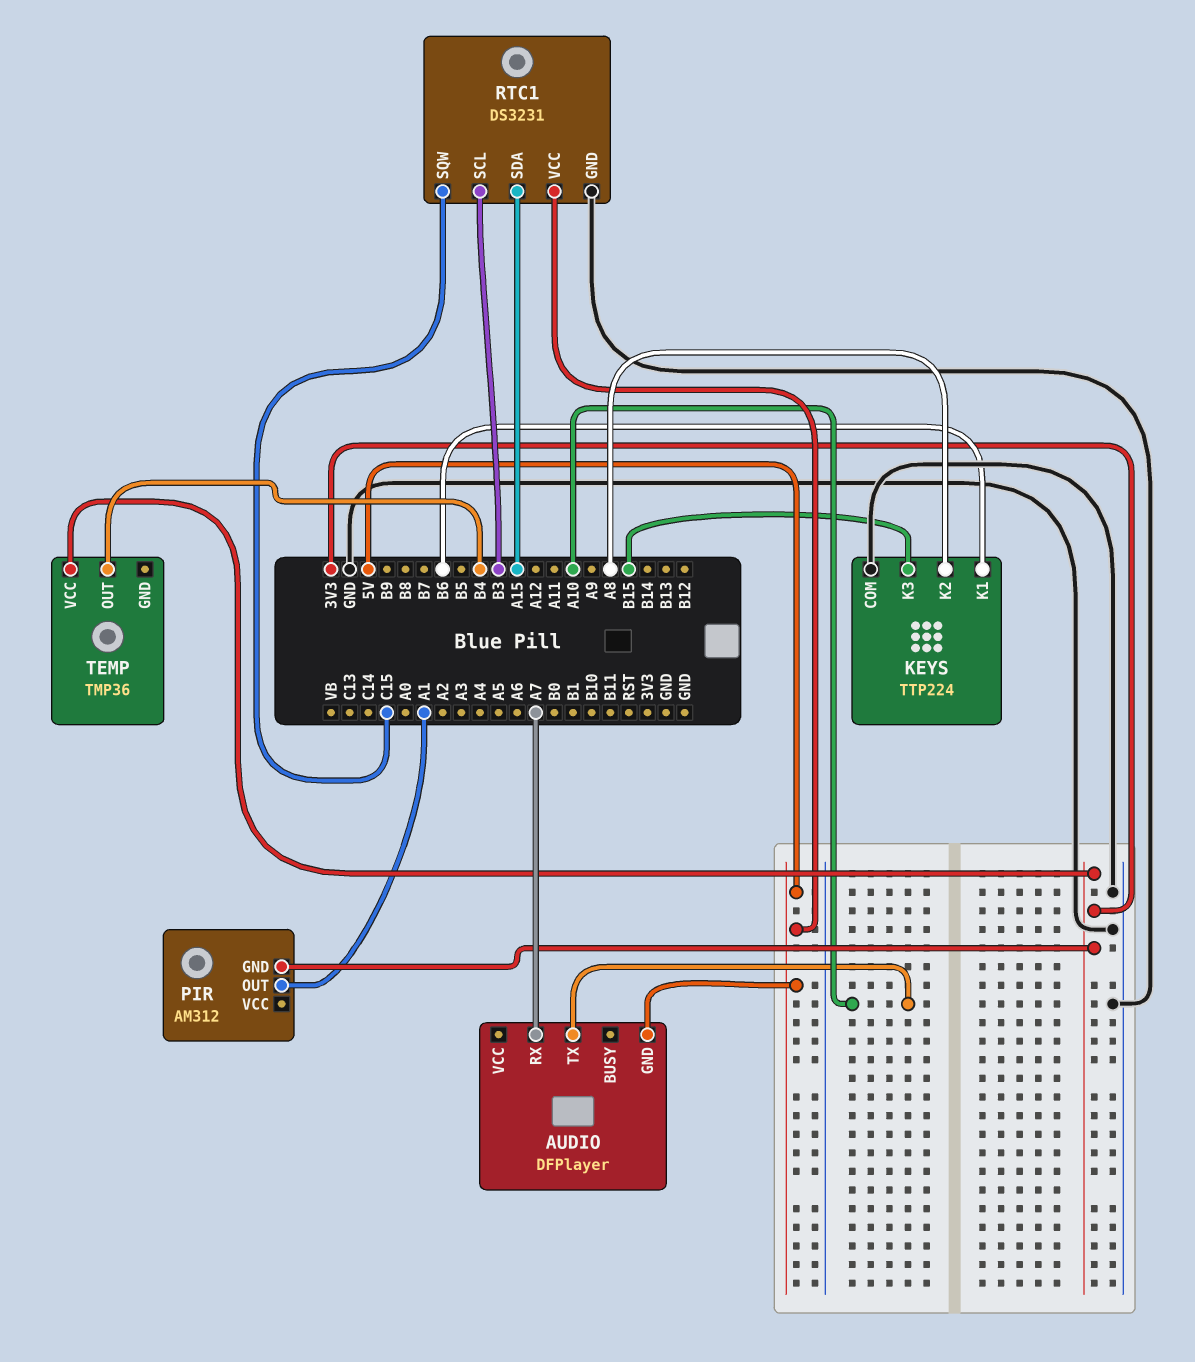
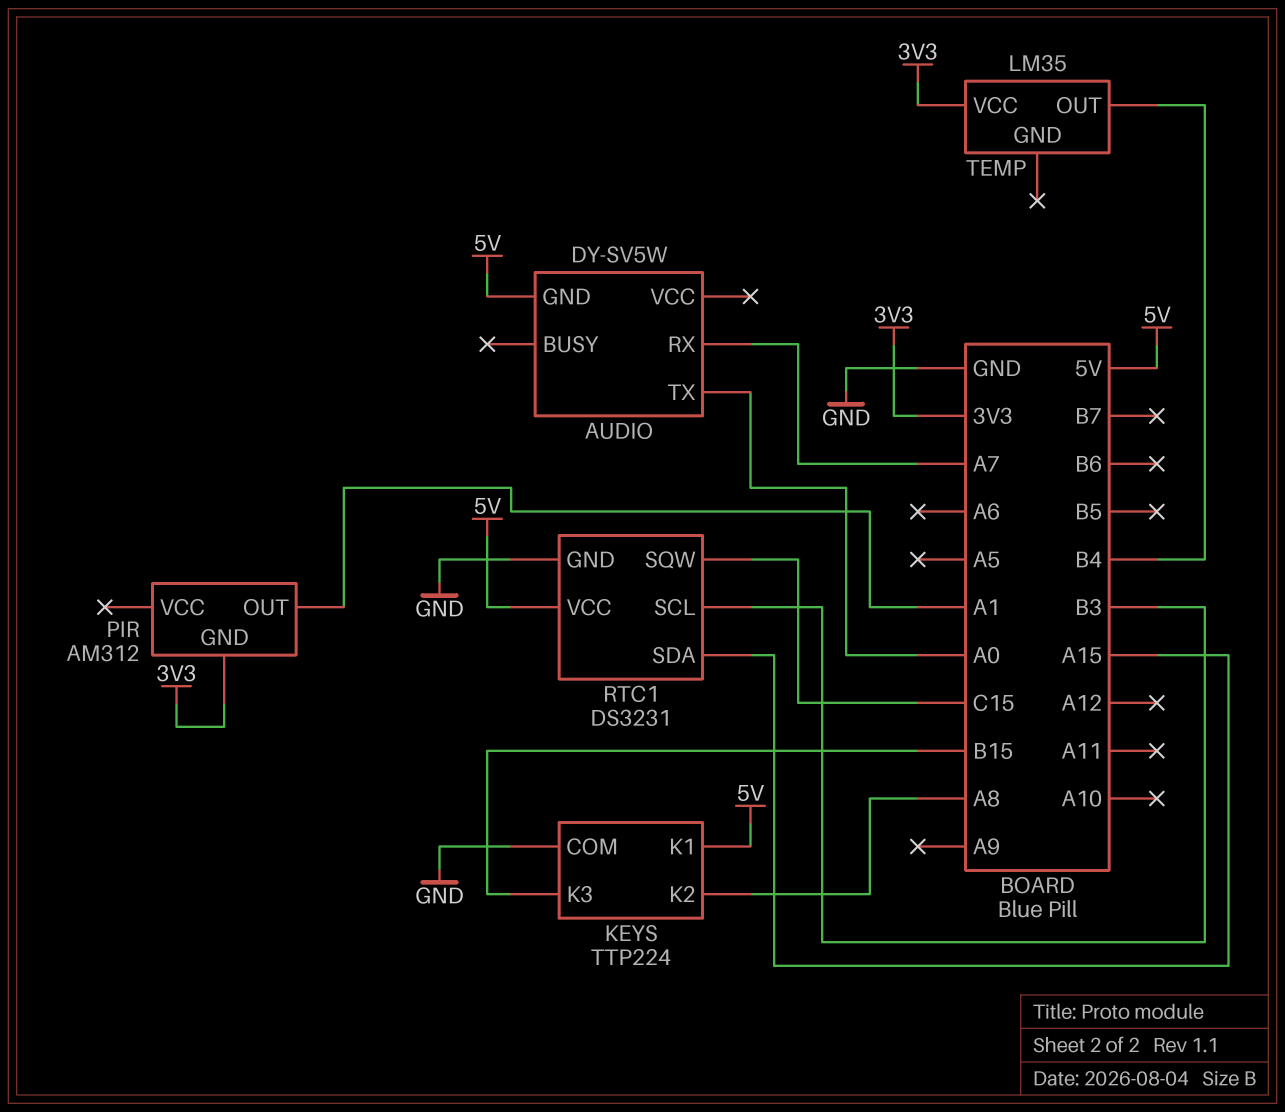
AUDIO: DFPlayer -> DY-SV5W
AUDIO pin TX: A10 -> A0
KEYS pin K1: B6 -> 5V
TEMP: TMP36 -> LM35

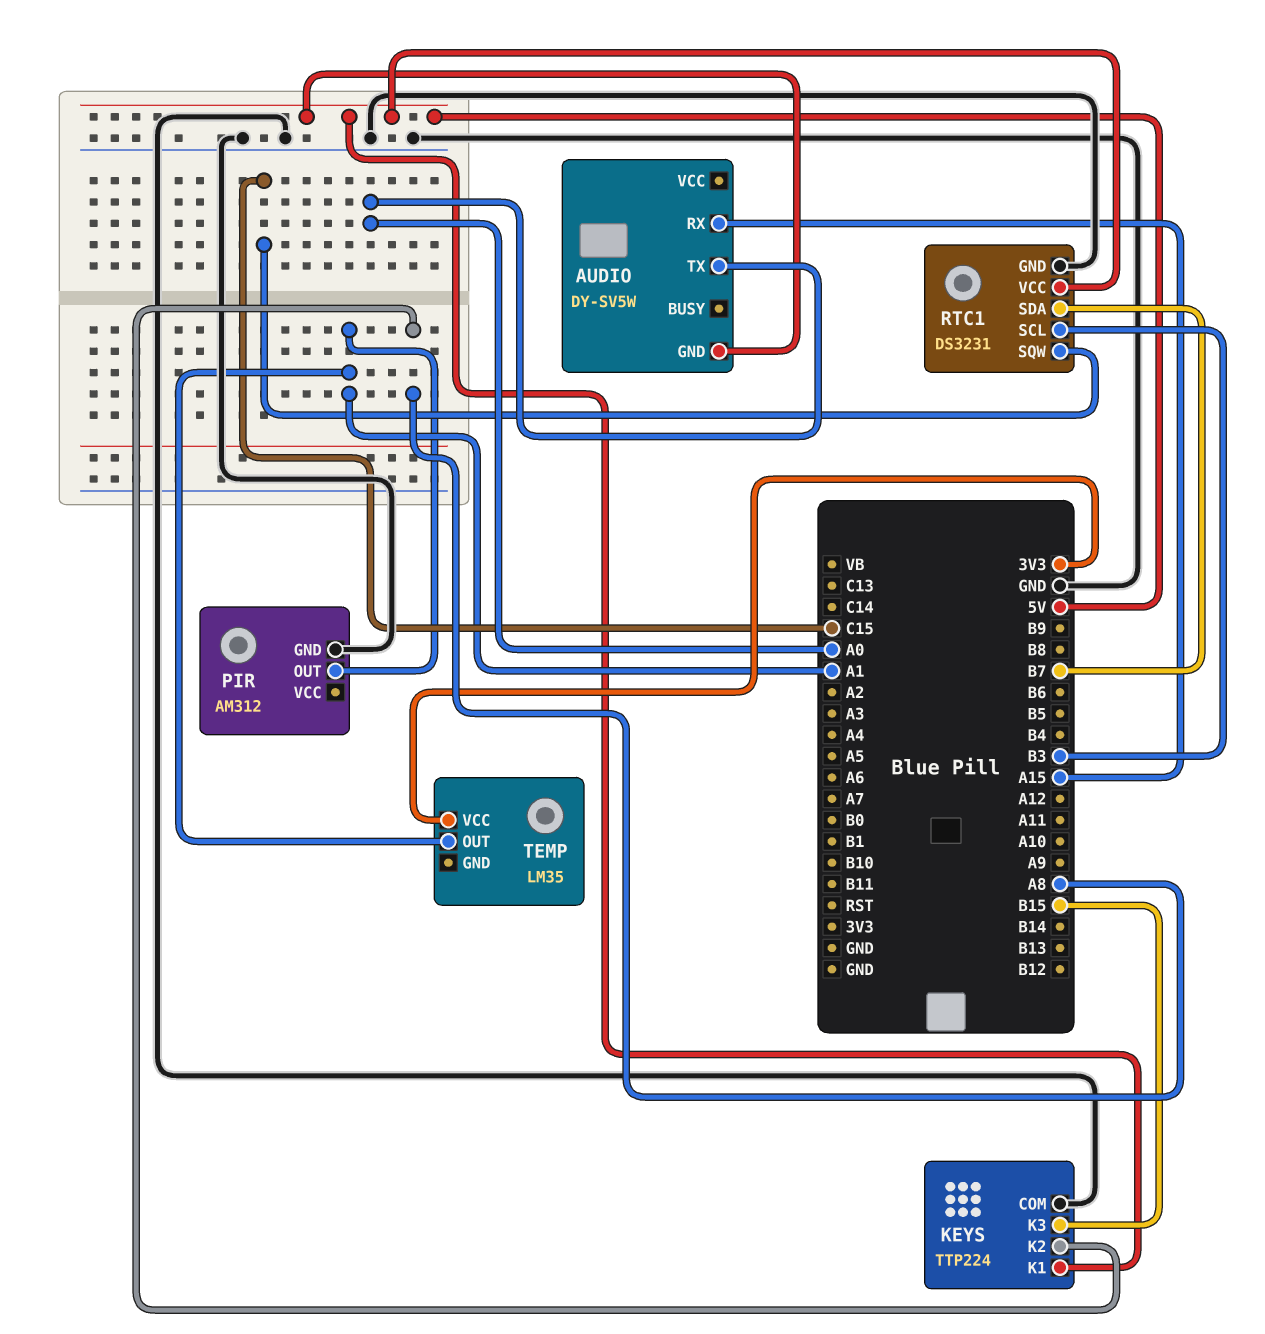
AUDIO pin RX: A7 -> A15
PIR pin GND: 3V3 -> GND
RTC1 pin SDA: A15 -> B7
TEMP pin OUT: B4 -> A1

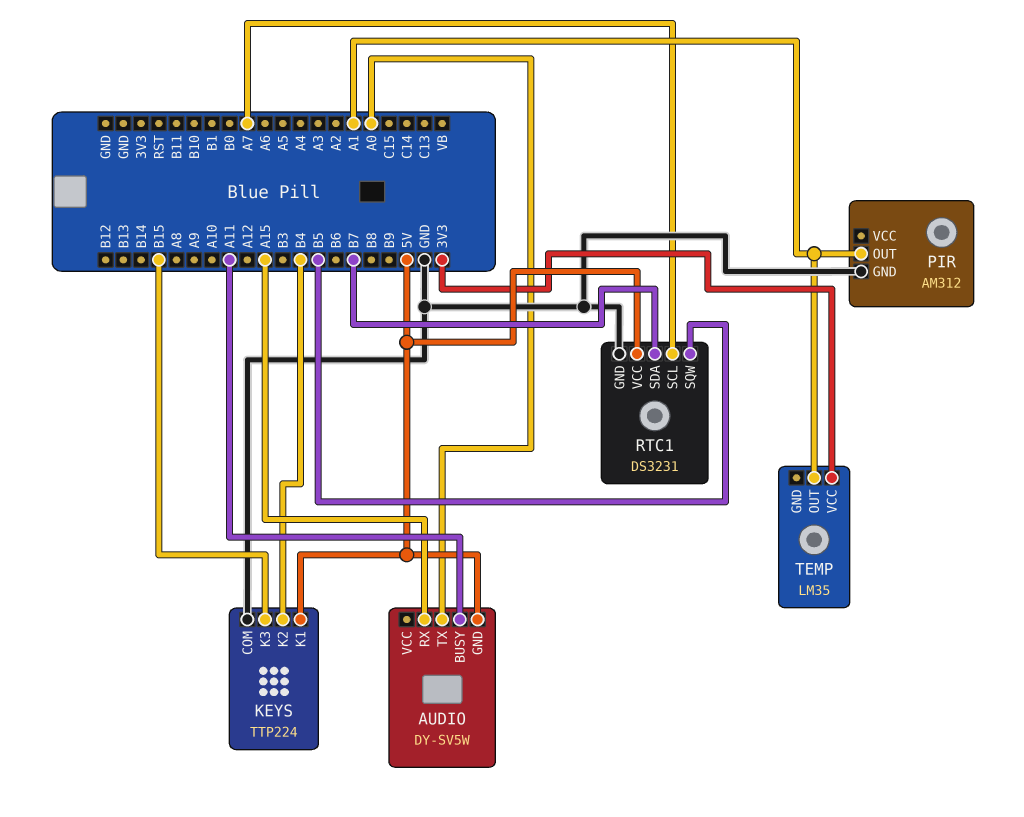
AUDIO pin BUSY: none -> A11
KEYS pin K2: A8 -> B4
RTC1 pin SCL: B3 -> A7
RTC1 pin SQW: C15 -> B5

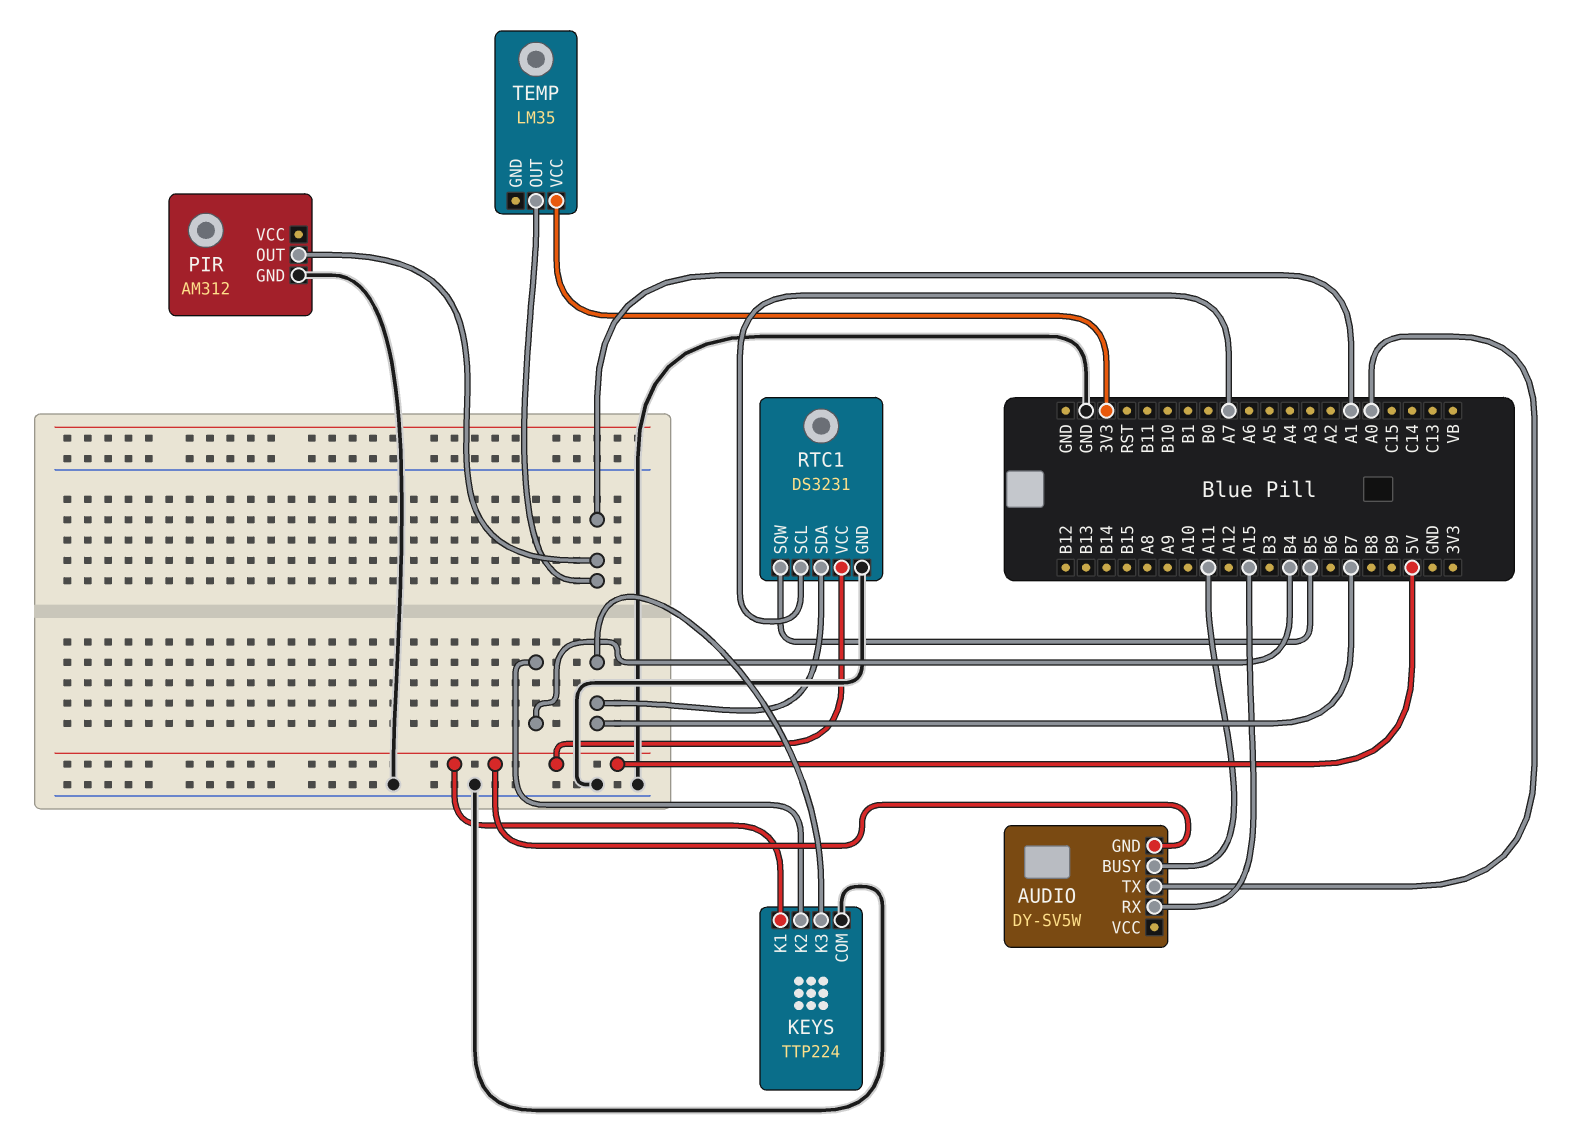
KEYS pin K3: B15 -> B7

